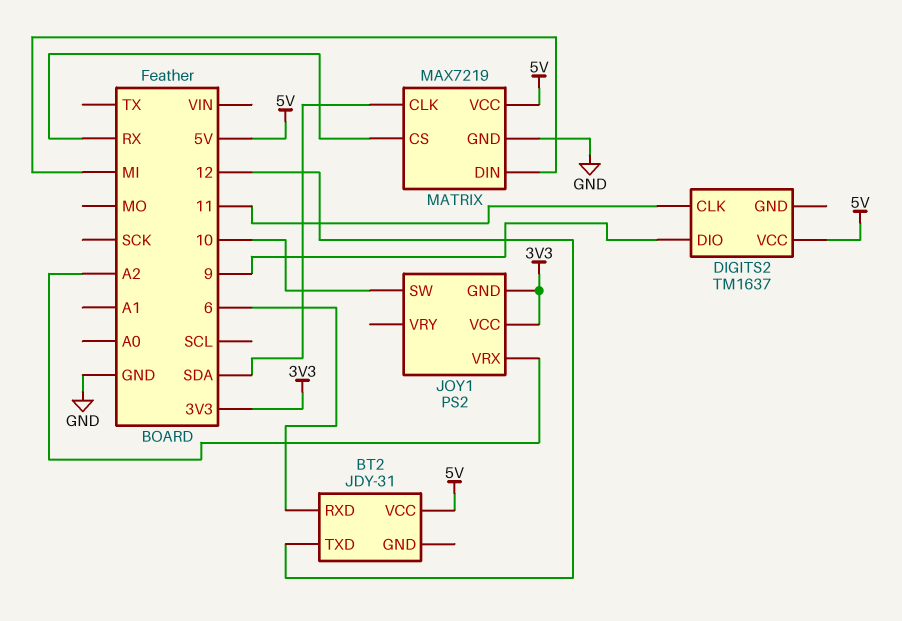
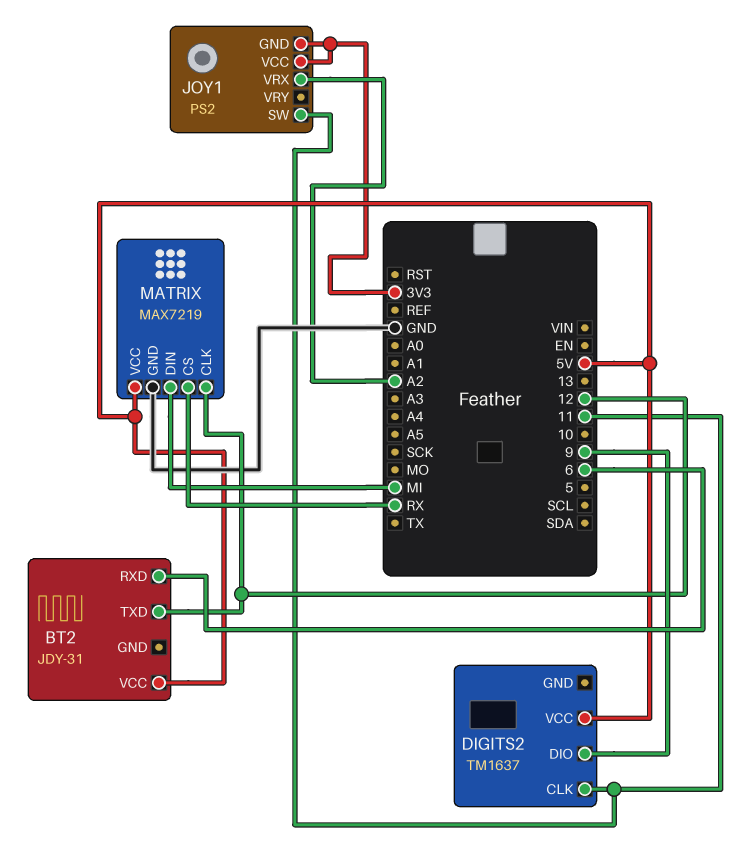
JOY1 pin SW: 10 -> 11
MATRIX pin CLK: SDA -> 12

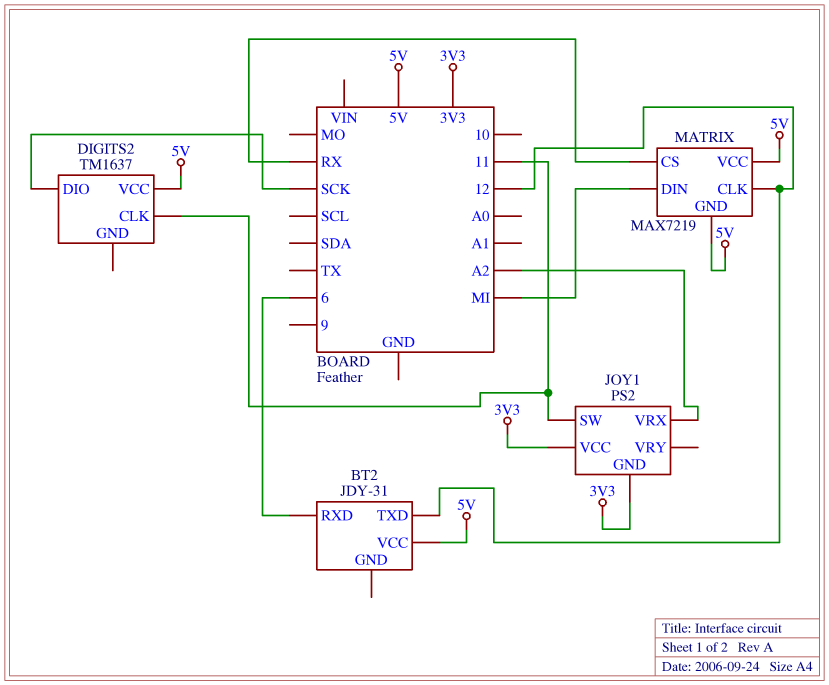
DIGITS2 pin DIO: 9 -> SCK
MATRIX pin GND: GND -> 5V

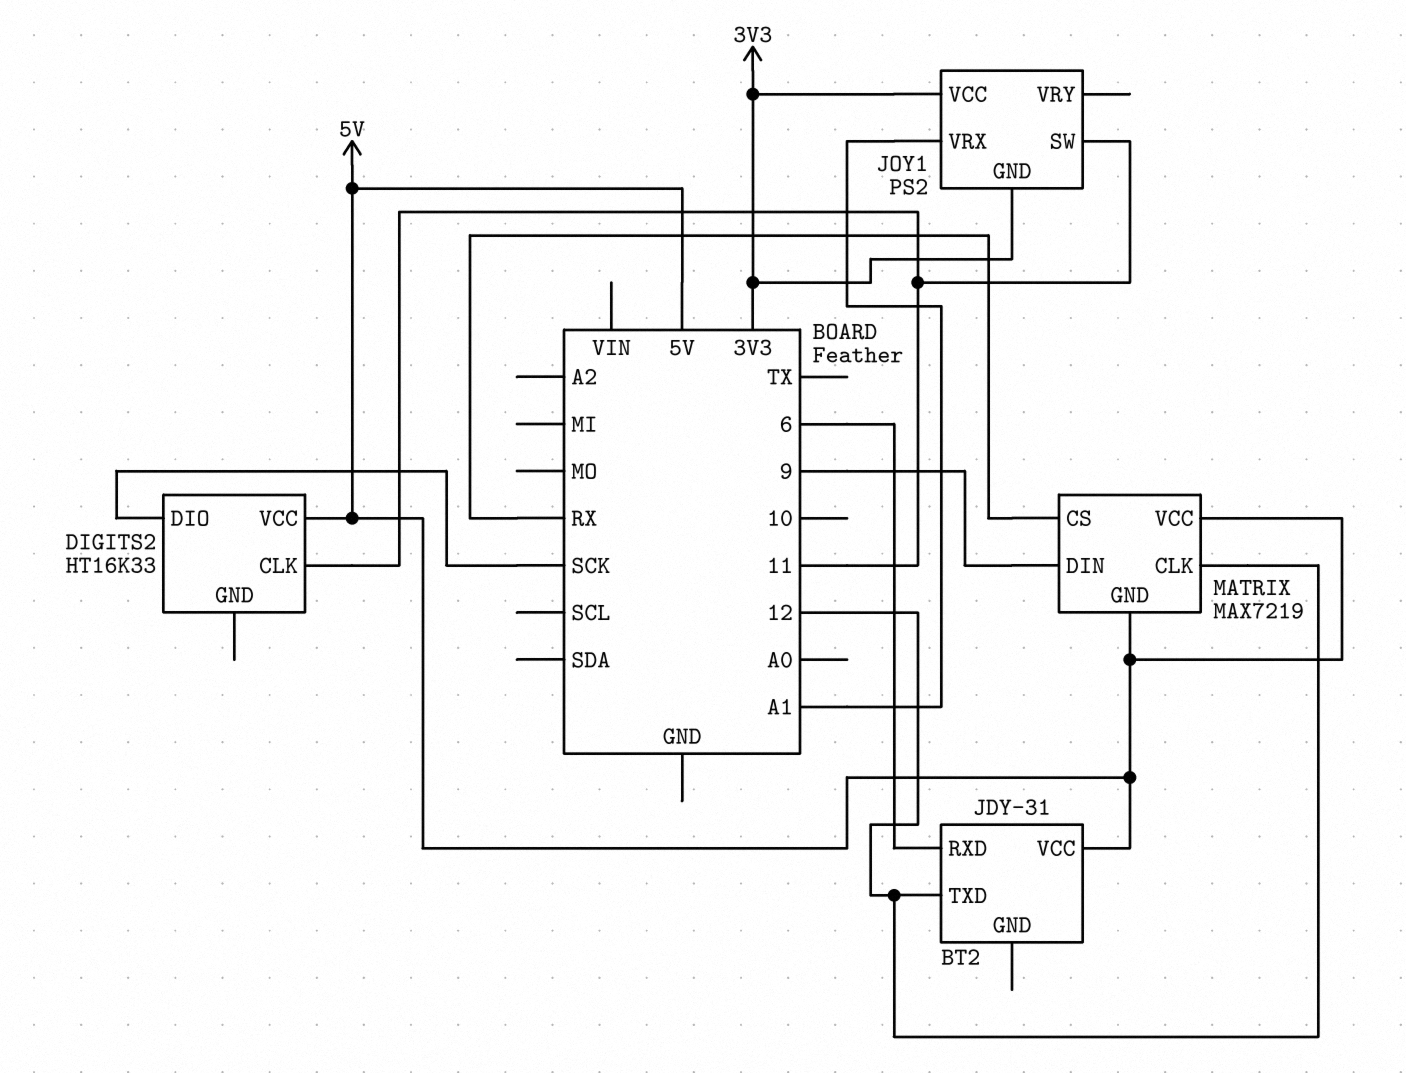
DIGITS2: TM1637 -> HT16K33
JOY1 pin VRX: A2 -> A1
MATRIX pin DIN: MI -> 9

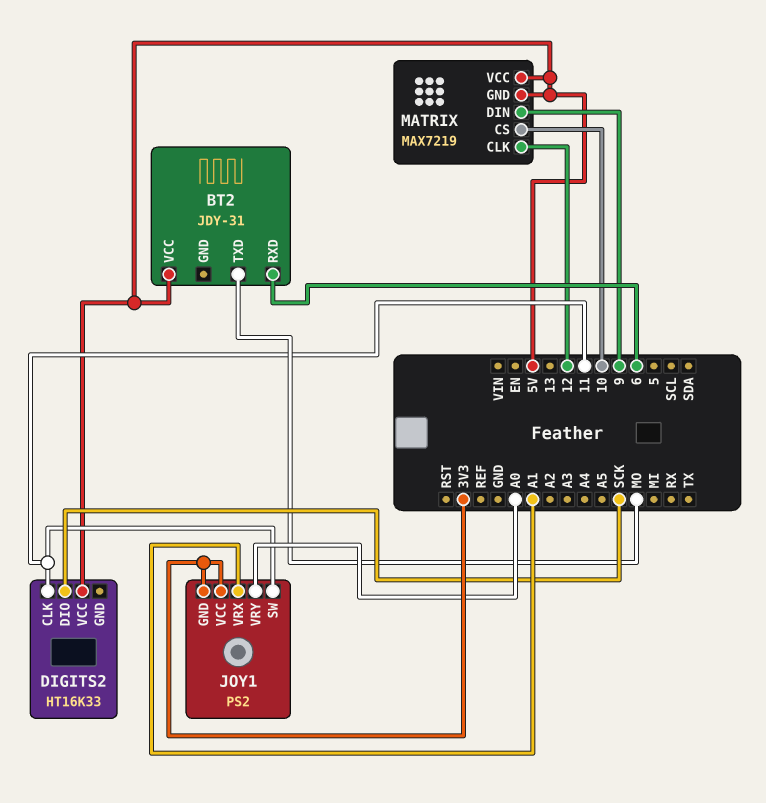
BT2 pin TXD: 12 -> MO
JOY1 pin VRY: none -> A0
MATRIX pin CS: RX -> 10

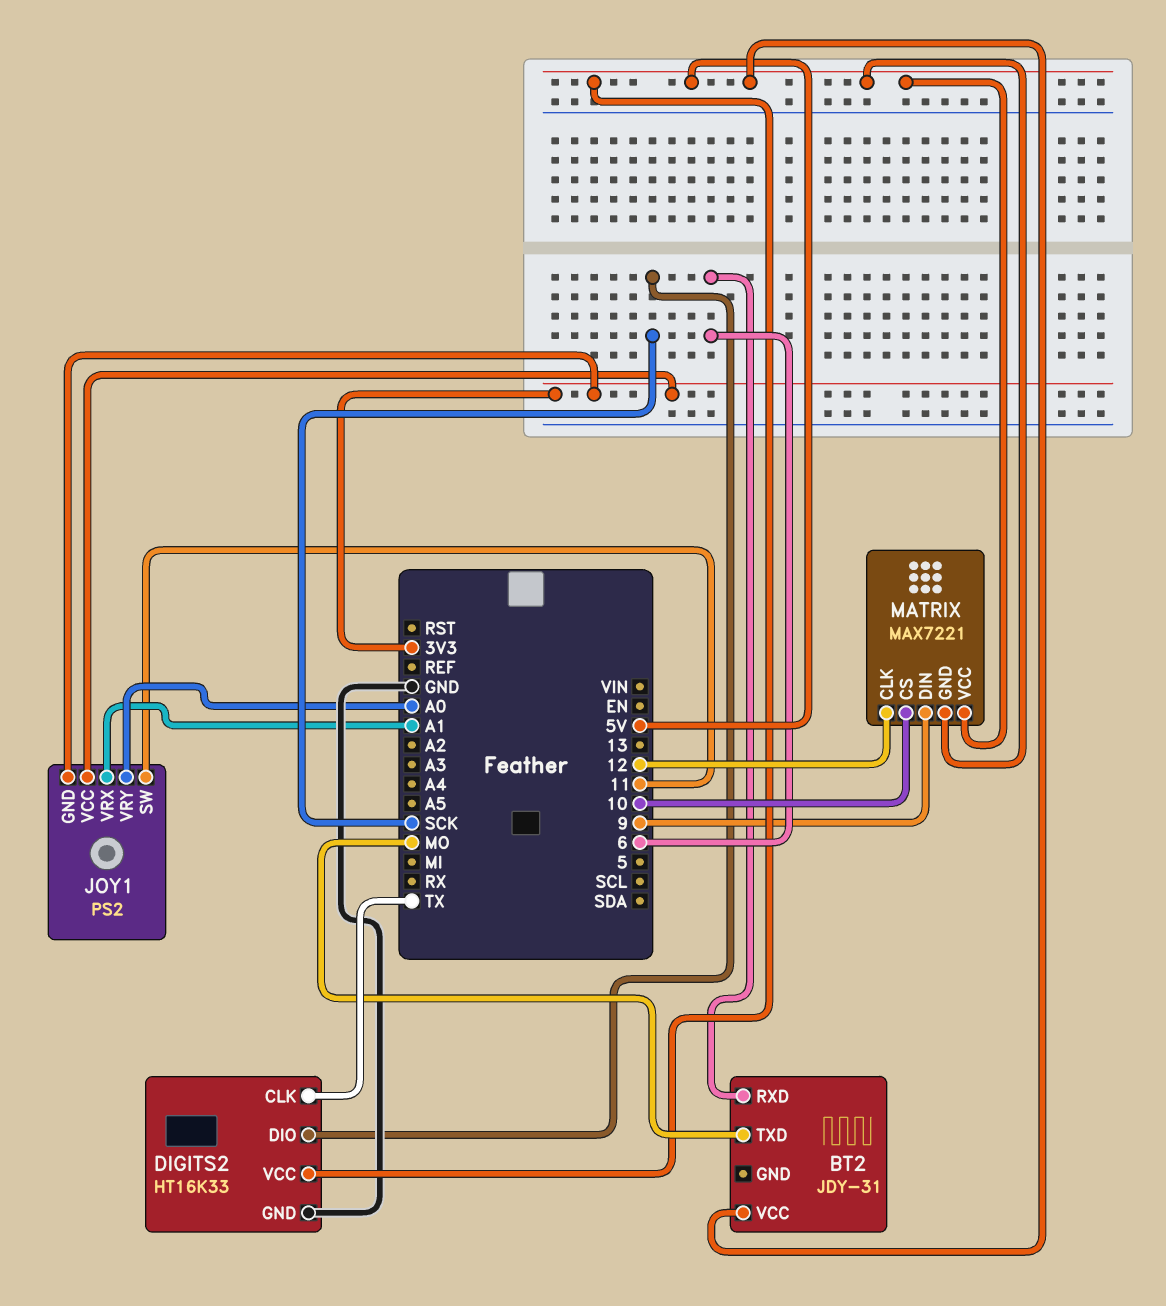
DIGITS2 pin CLK: 11 -> TX
DIGITS2 pin GND: none -> GND
MATRIX: MAX7219 -> MAX7221

